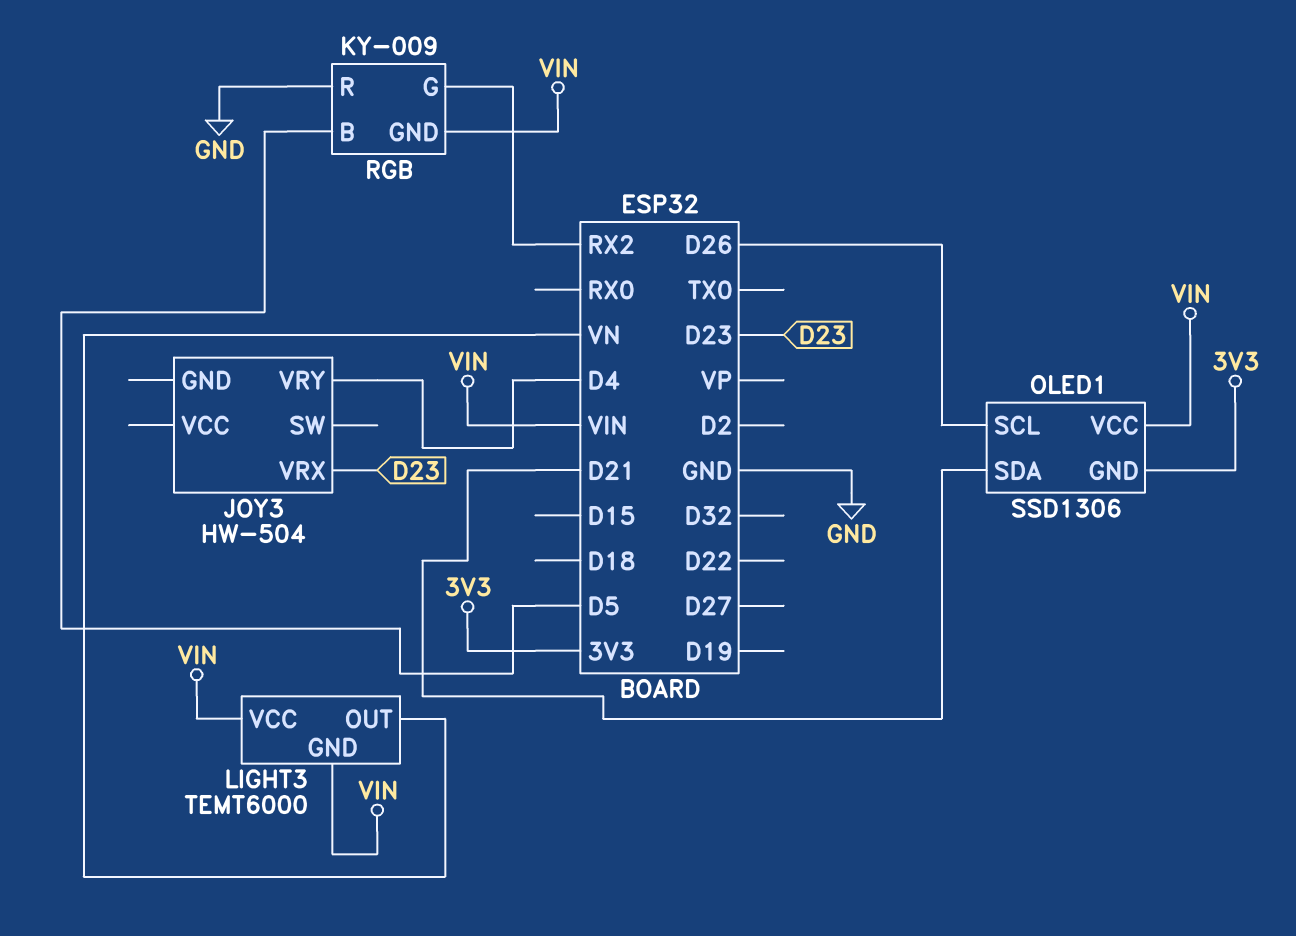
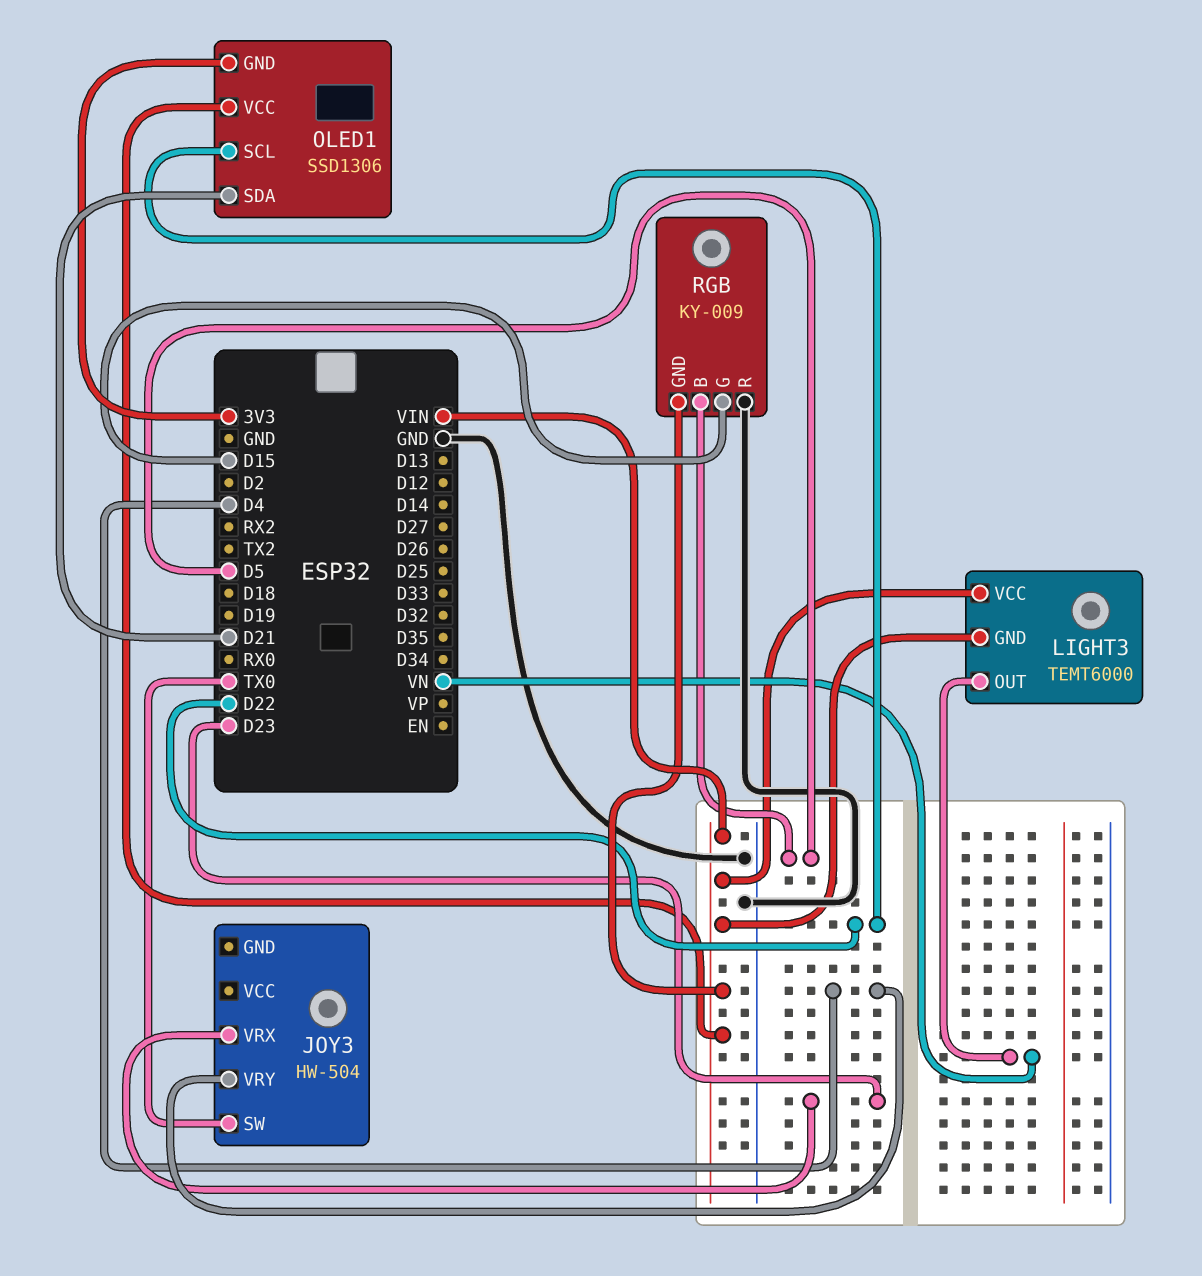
JOY3 pin SW: none -> TX0
OLED1 pin SCL: D26 -> D22
RGB pin G: RX2 -> D15

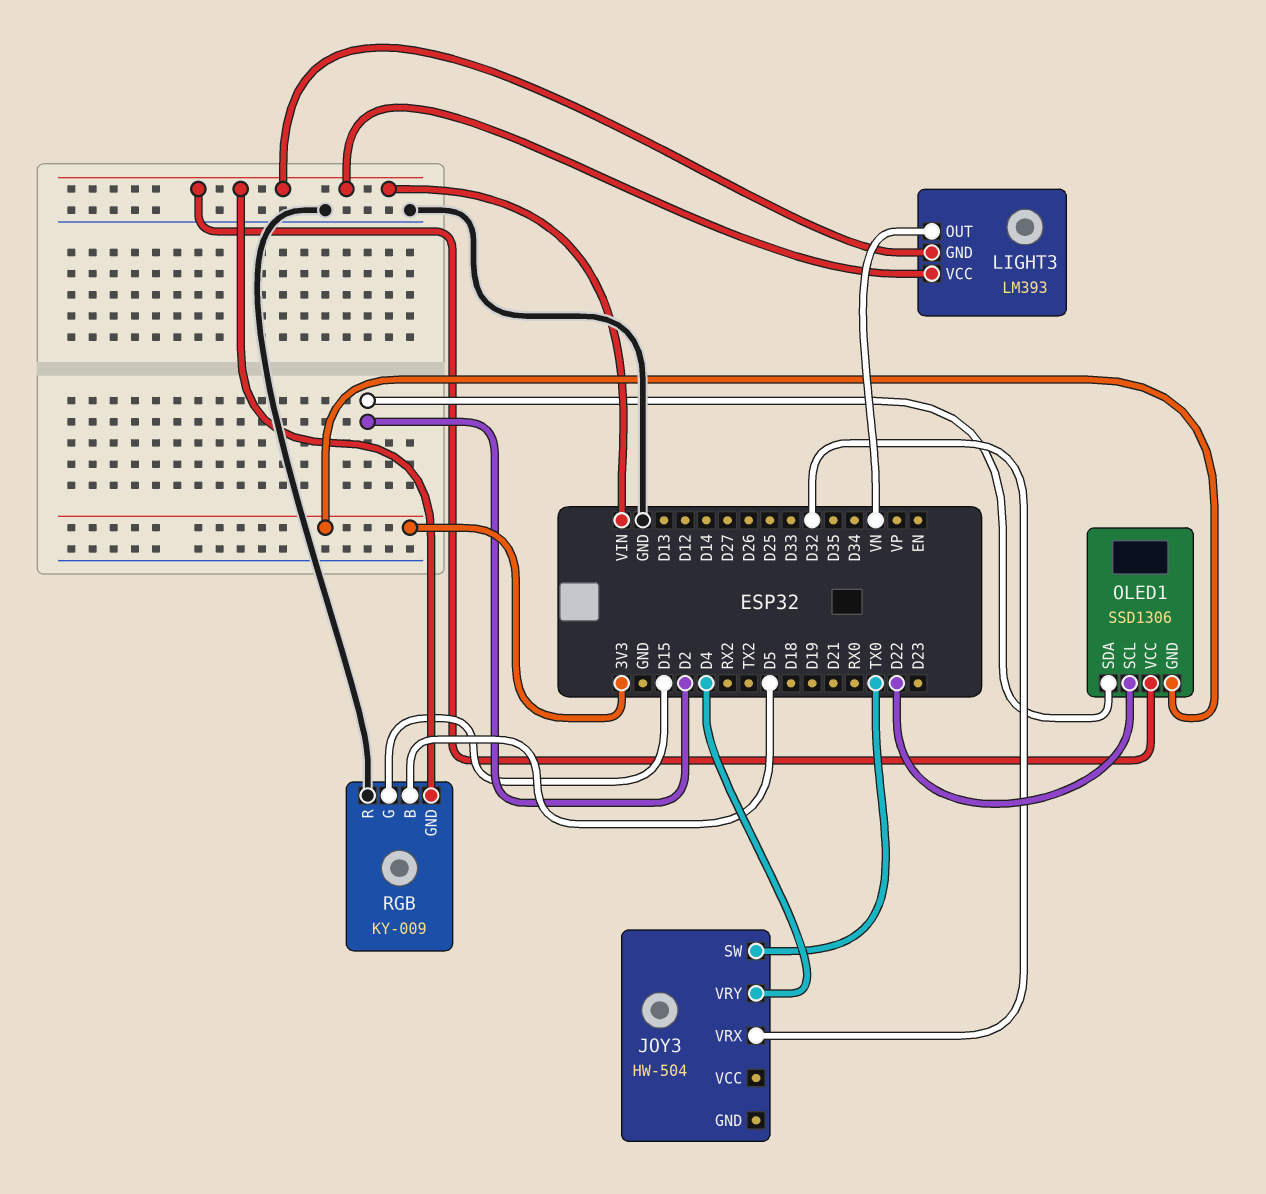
JOY3 pin VRX: D23 -> D32
LIGHT3: TEMT6000 -> LM393
OLED1 pin SDA: D21 -> D2

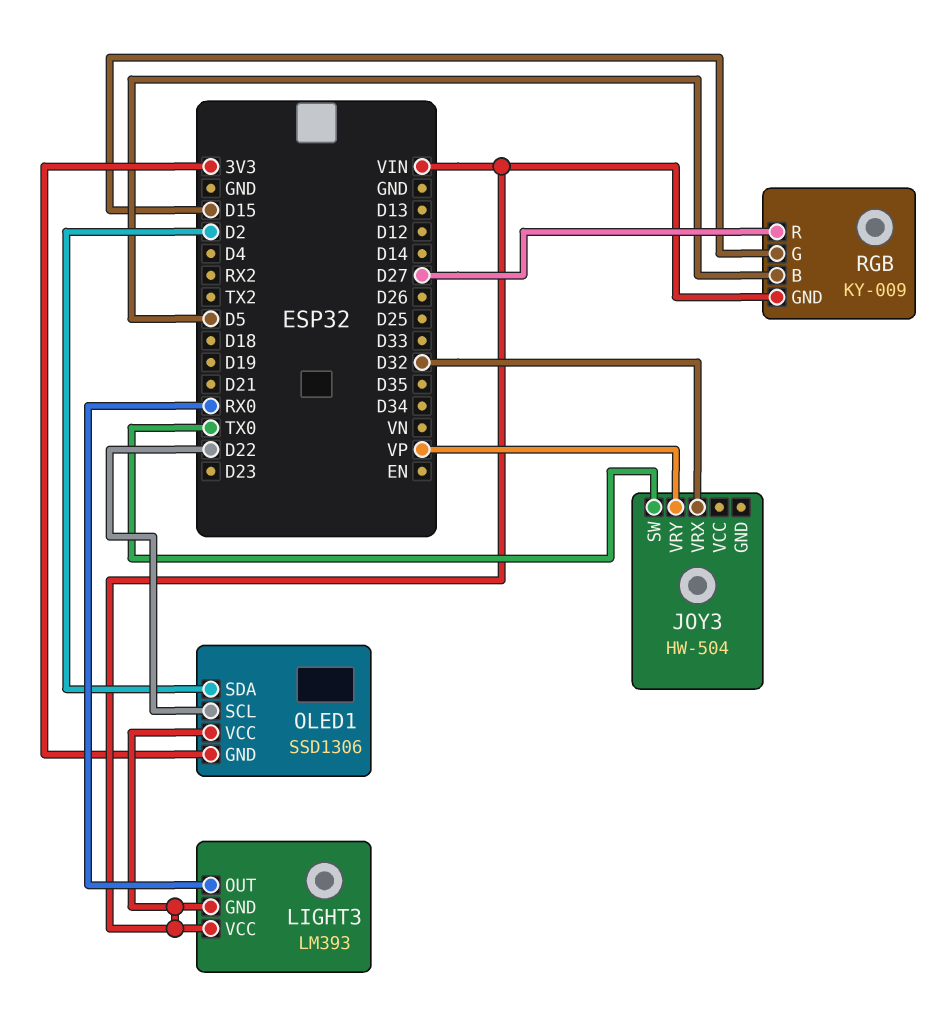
JOY3 pin VRY: D4 -> VP
LIGHT3 pin OUT: VN -> RX0
RGB pin R: GND -> D27

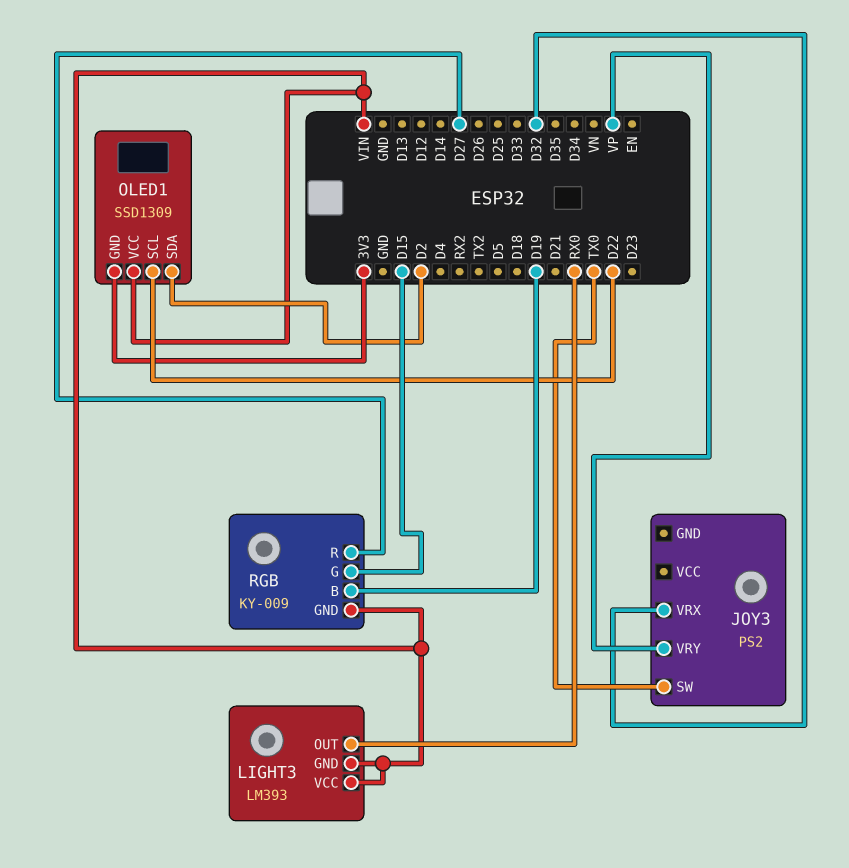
JOY3: HW-504 -> PS2
OLED1: SSD1306 -> SSD1309
RGB pin B: D5 -> D19

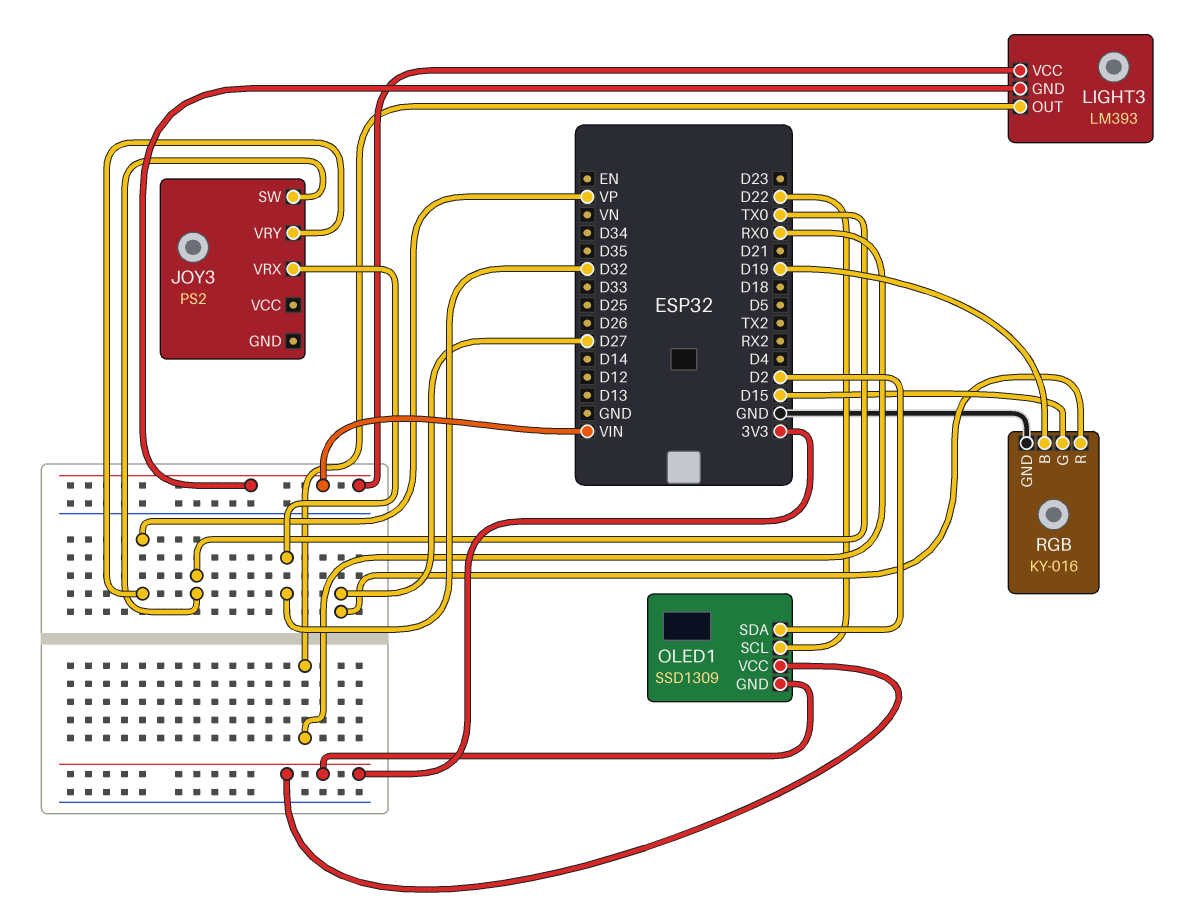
OLED1 pin VCC: VIN -> 3V3
RGB: KY-009 -> KY-016
RGB pin GND: VIN -> GND

